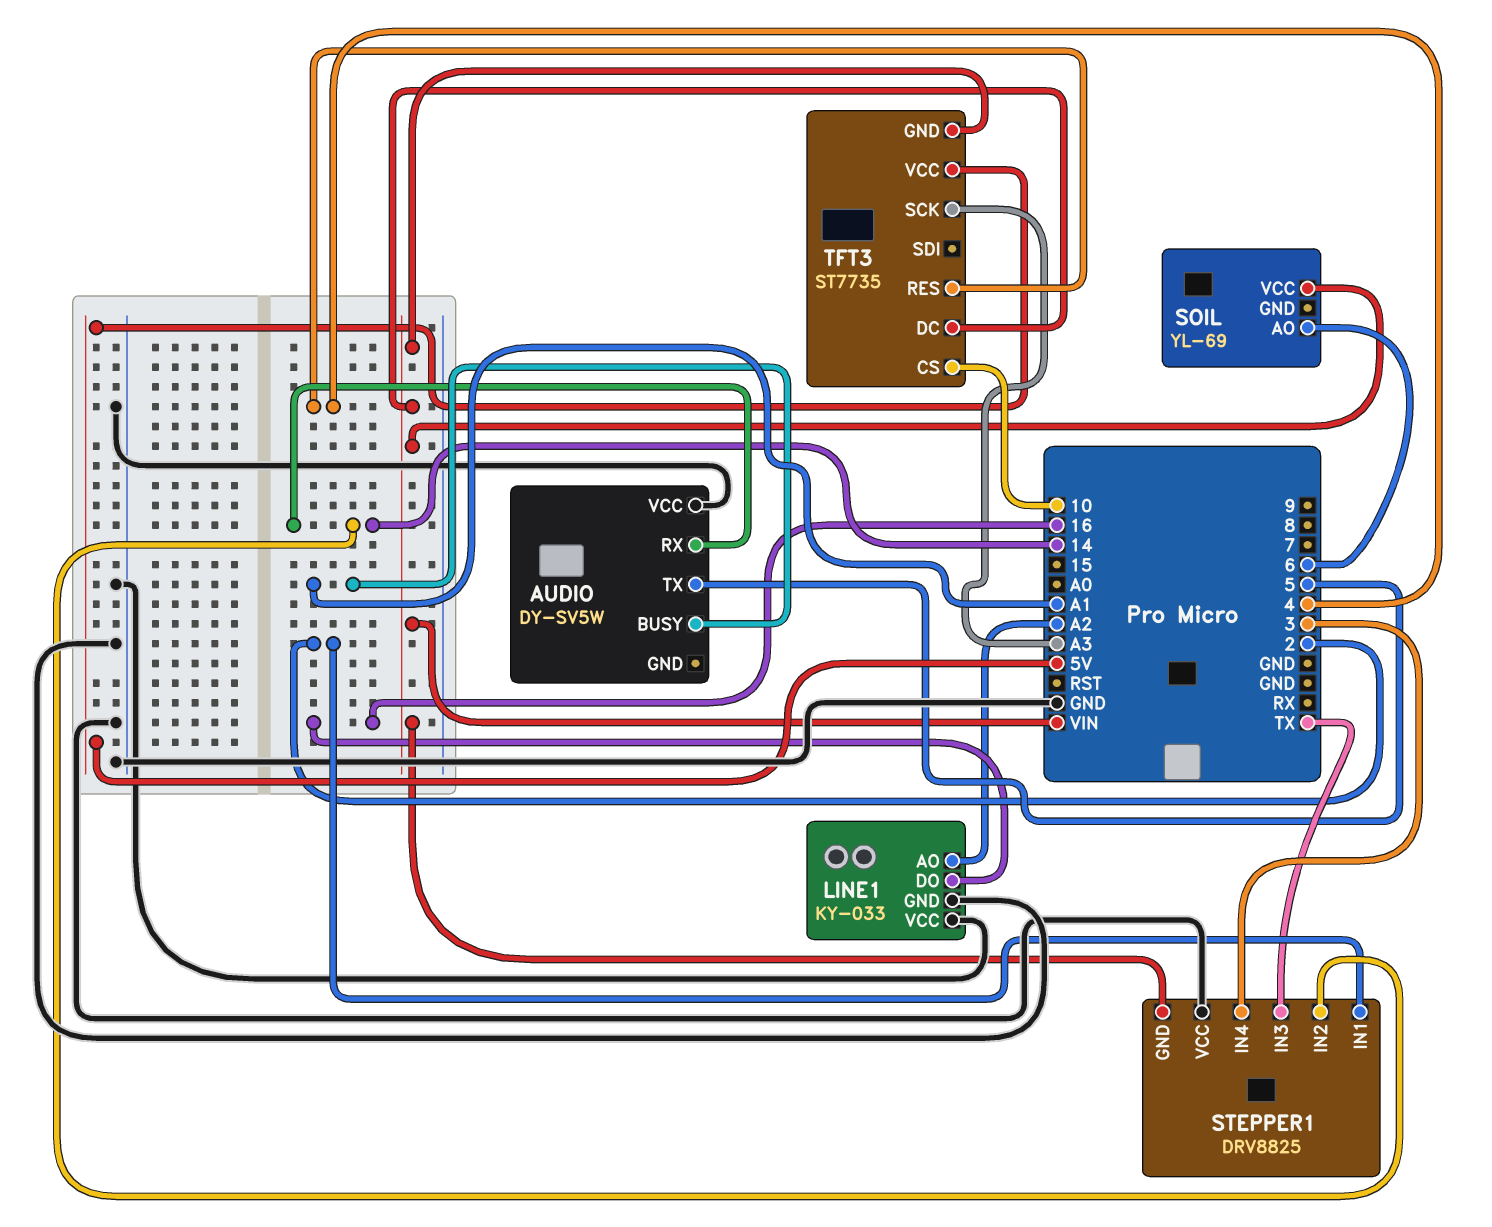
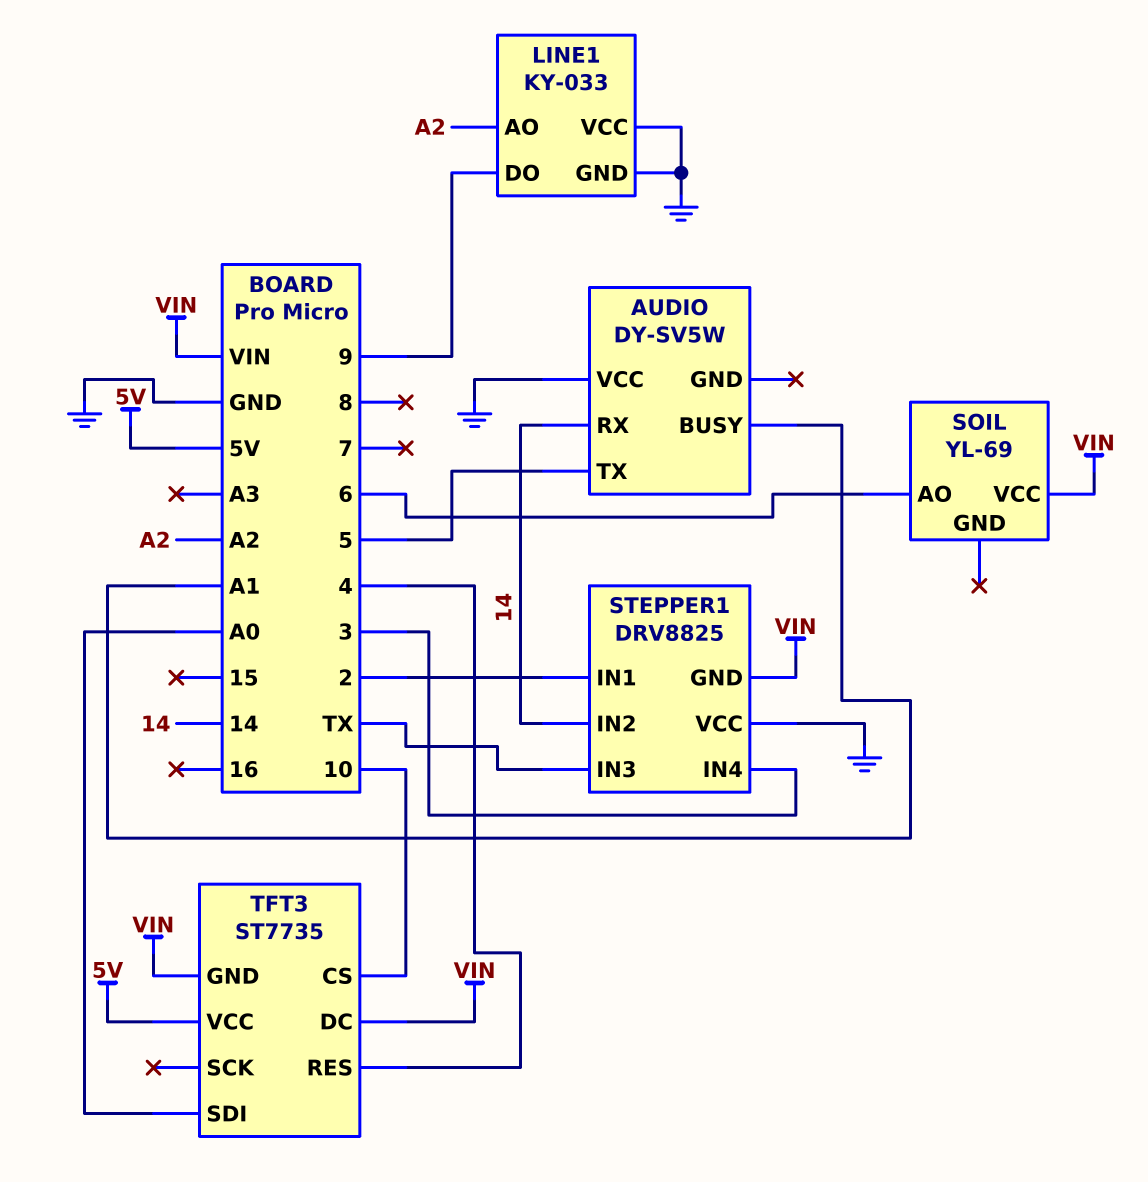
LINE1 pin DO: 16 -> 9
TFT3 pin SCK: A3 -> none
TFT3 pin SDI: none -> A0

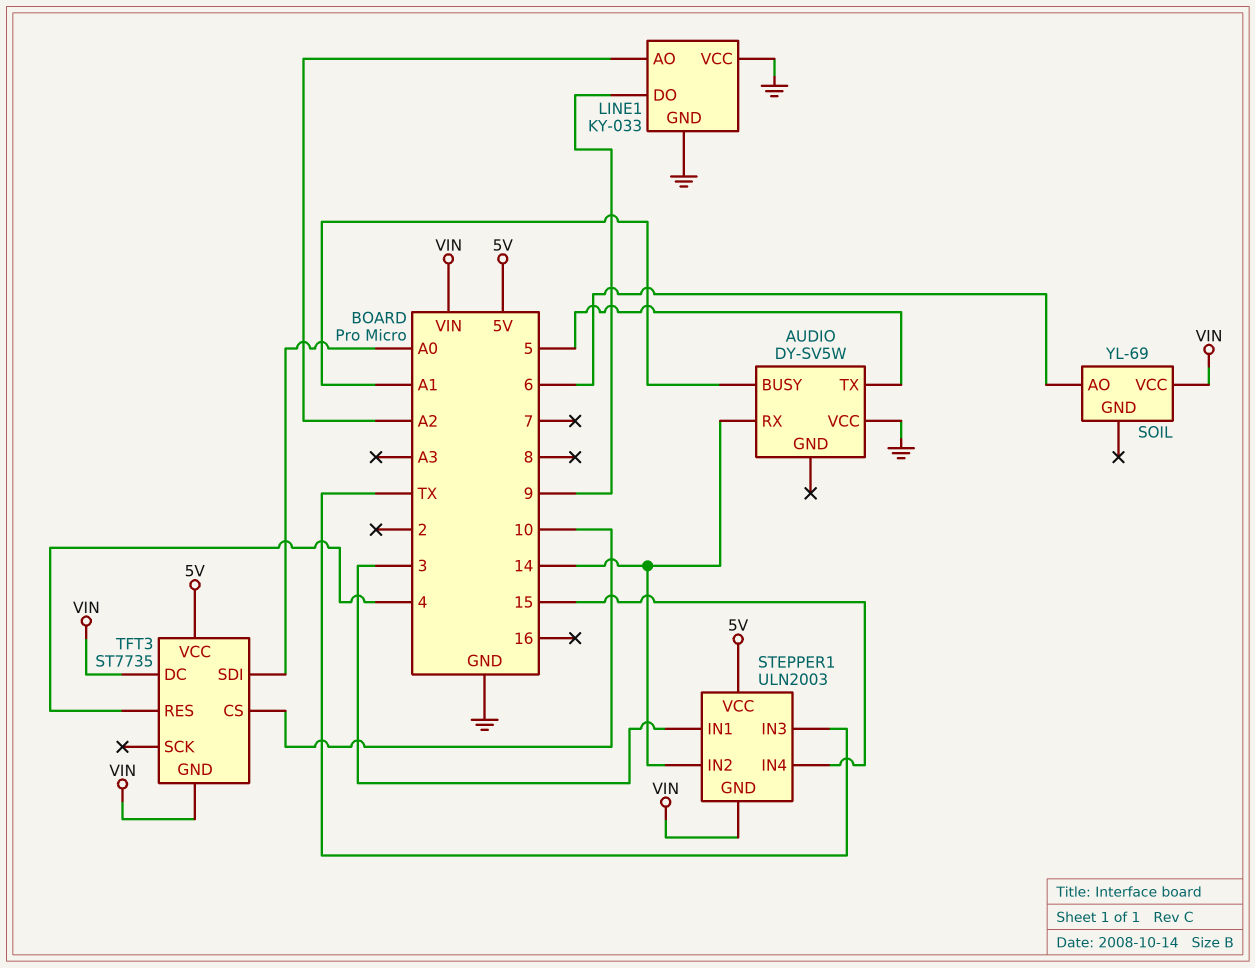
STEPPER1: DRV8825 -> ULN2003
STEPPER1 pin IN1: 2 -> 3
STEPPER1 pin IN4: 3 -> 15
STEPPER1 pin VCC: GND -> 5V

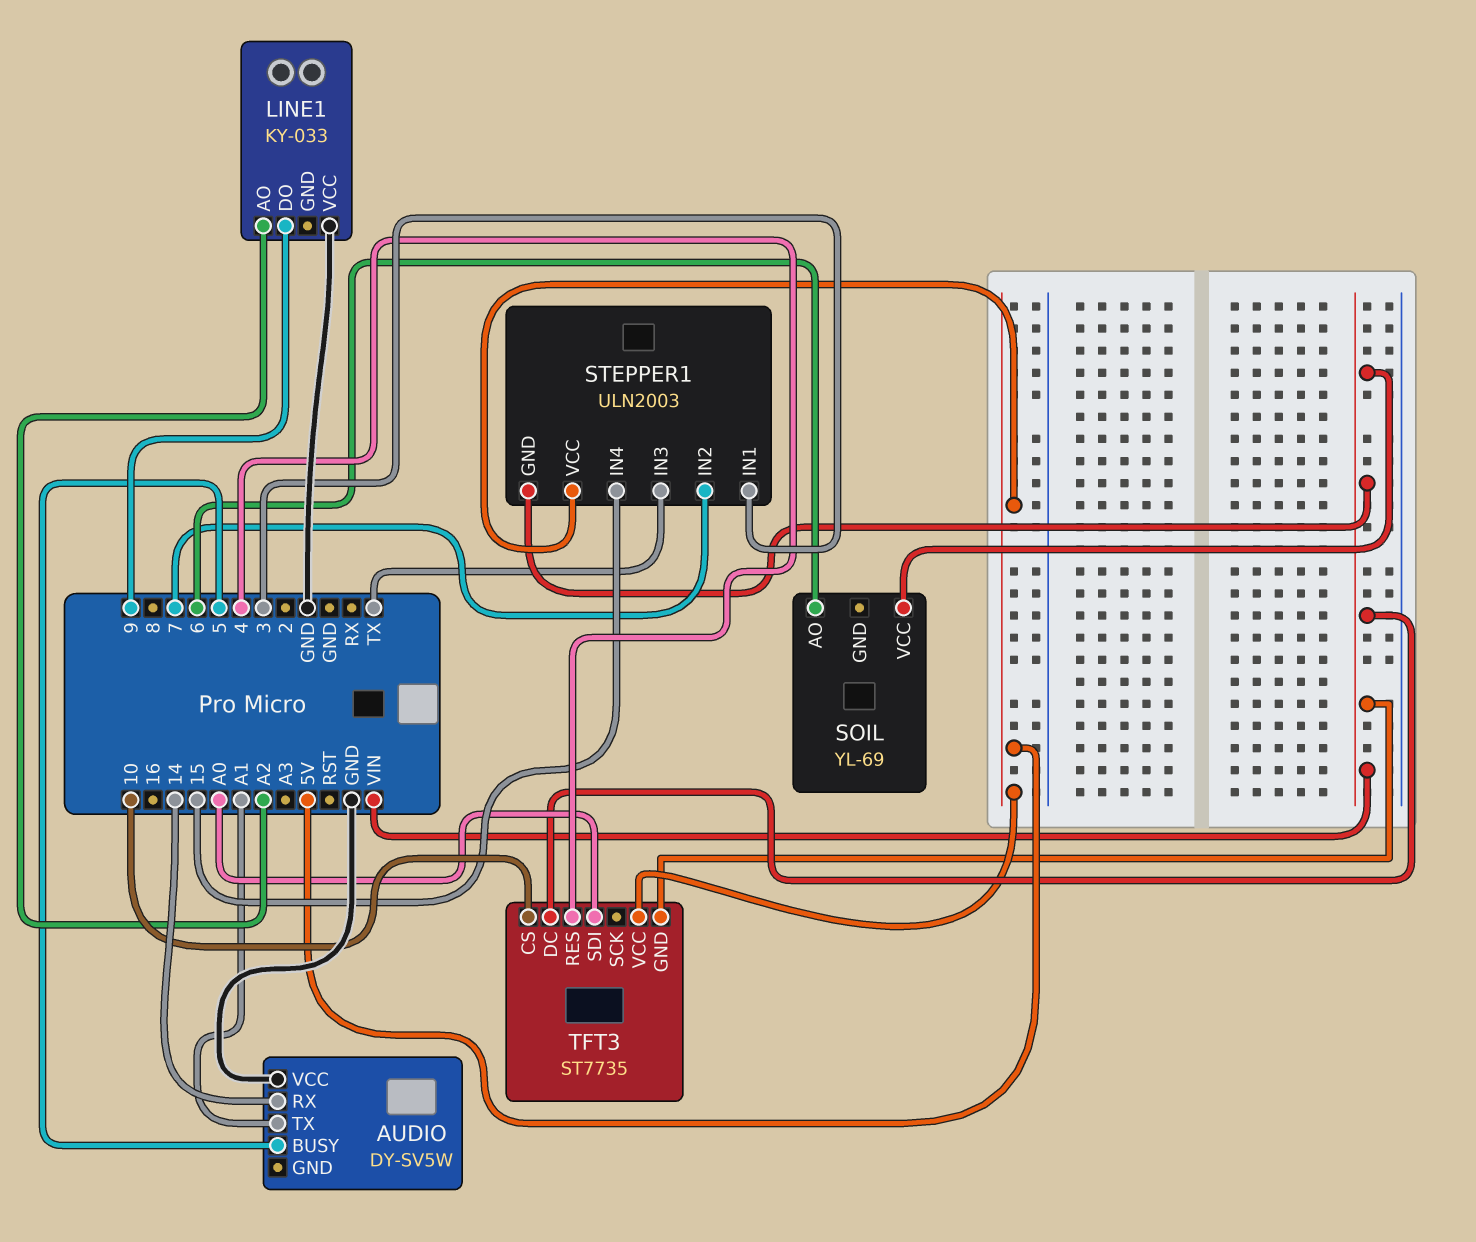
AUDIO pin BUSY: A1 -> 5
AUDIO pin TX: 5 -> A1
LINE1 pin GND: GND -> none
STEPPER1 pin IN2: 14 -> 7

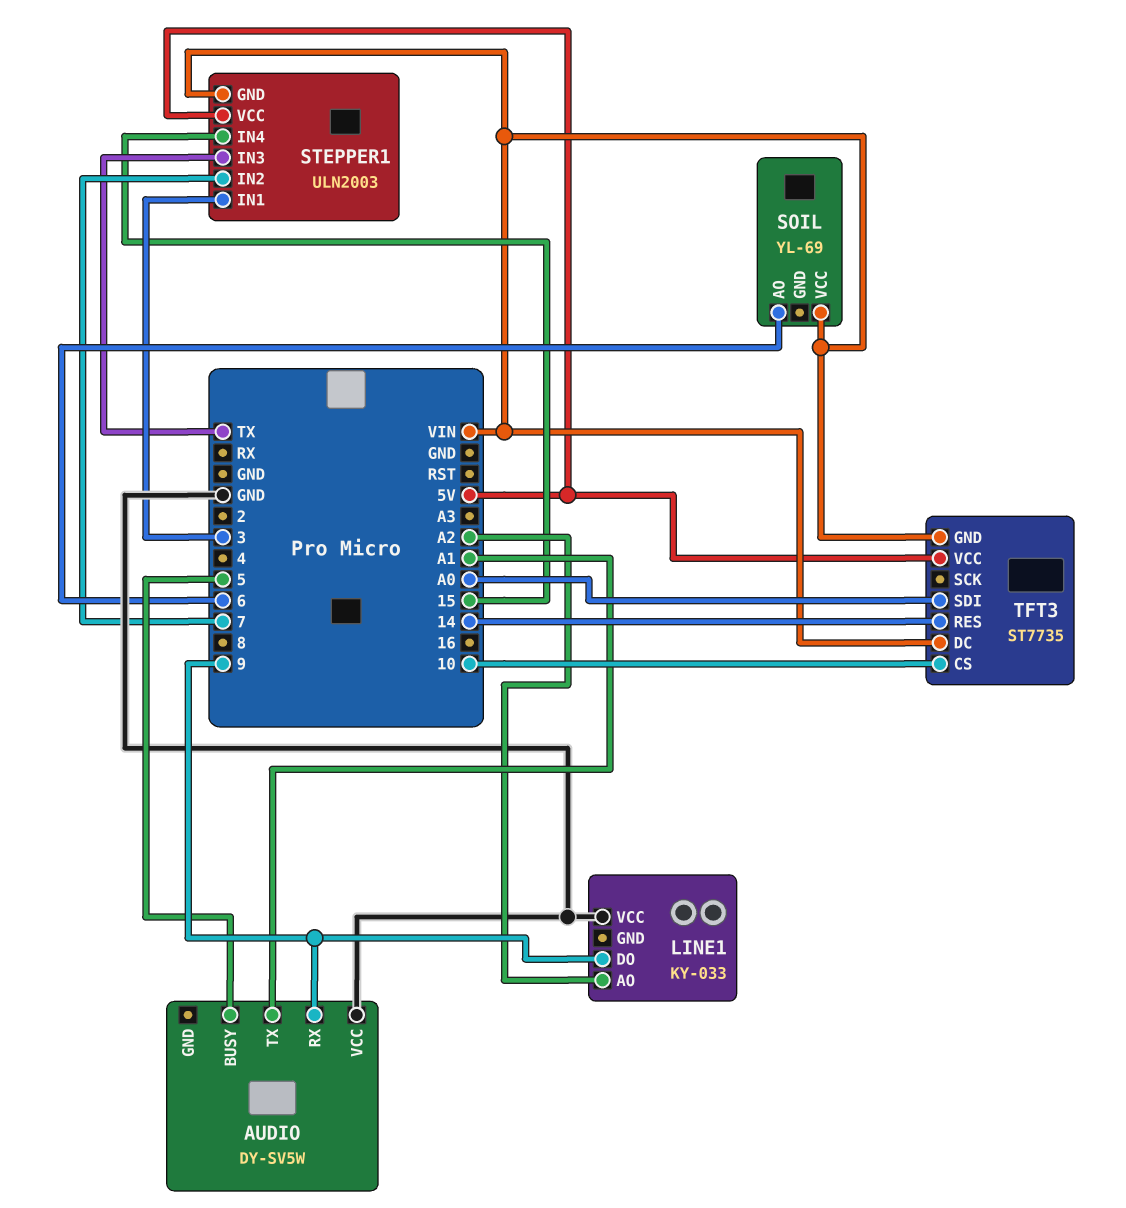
AUDIO pin RX: 14 -> 9
TFT3 pin RES: 4 -> 14

